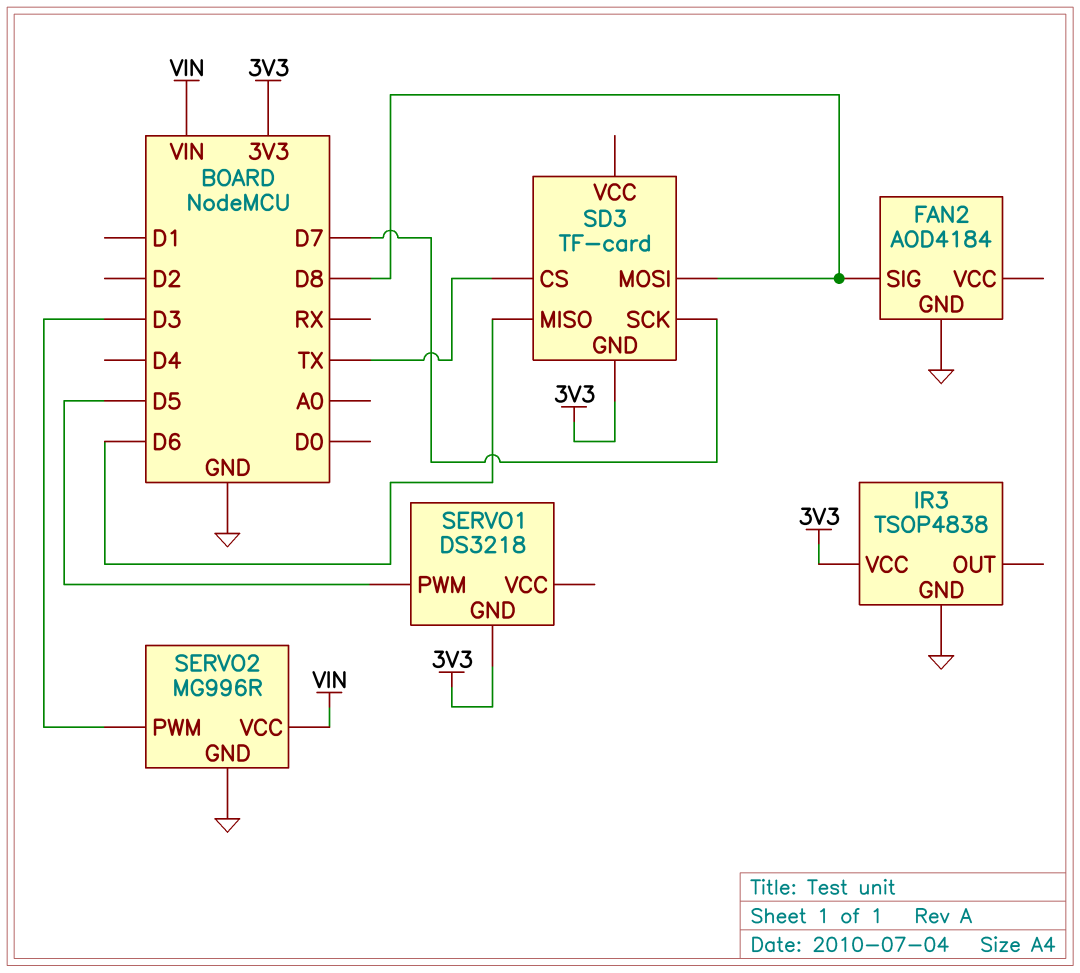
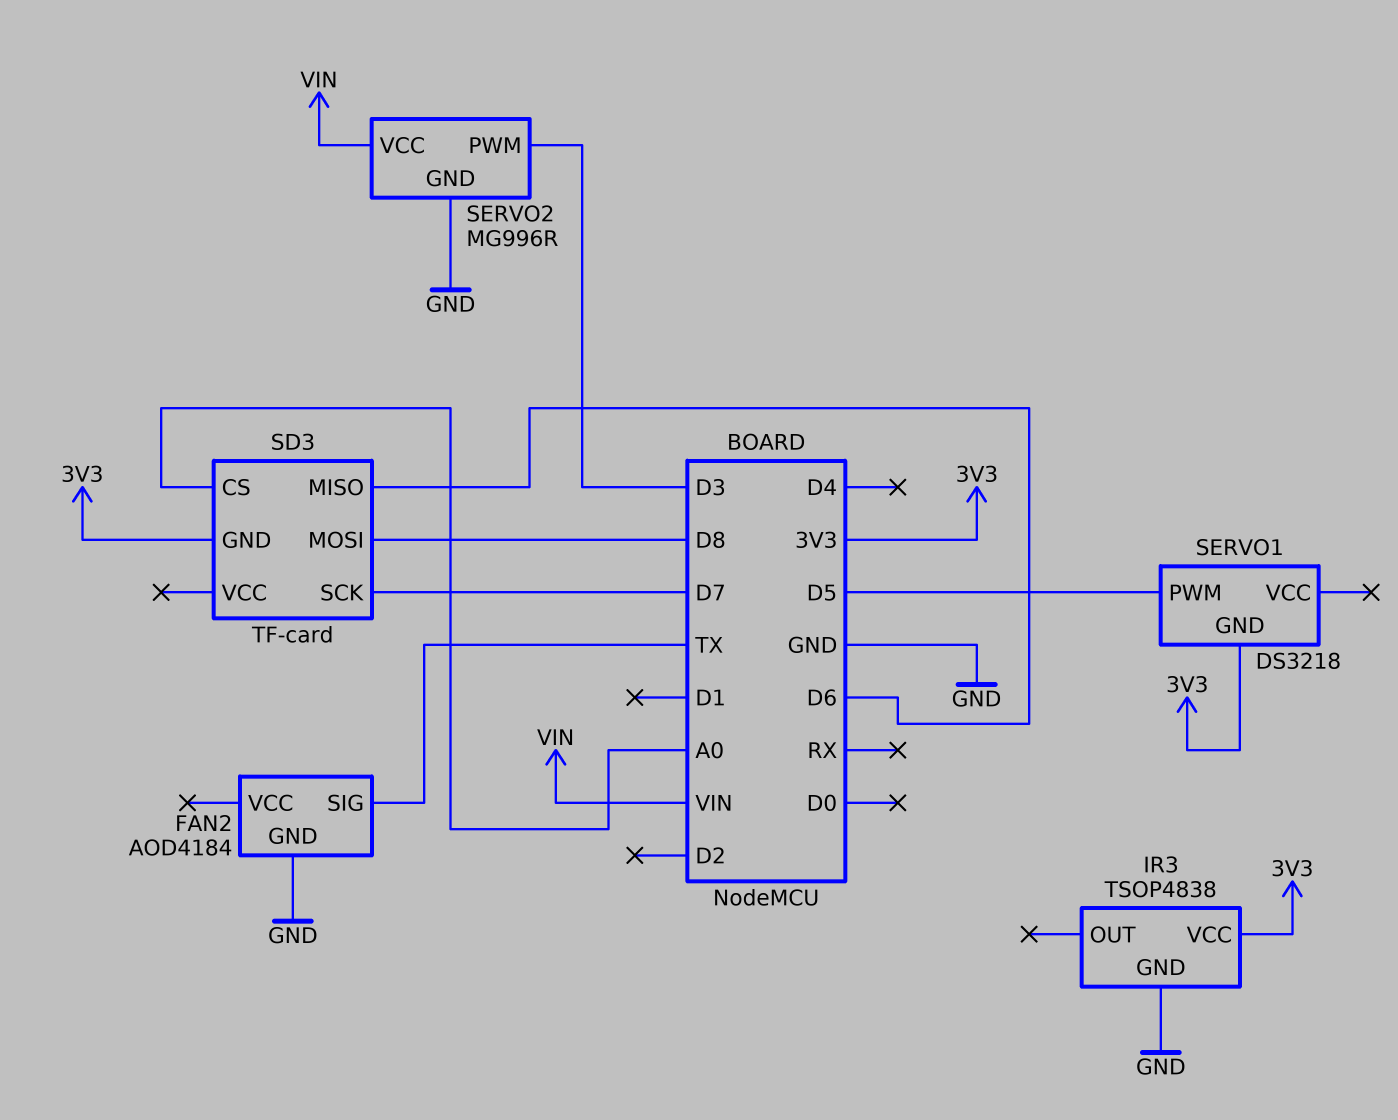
FAN2 pin SIG: D8 -> TX
SD3 pin CS: TX -> A0

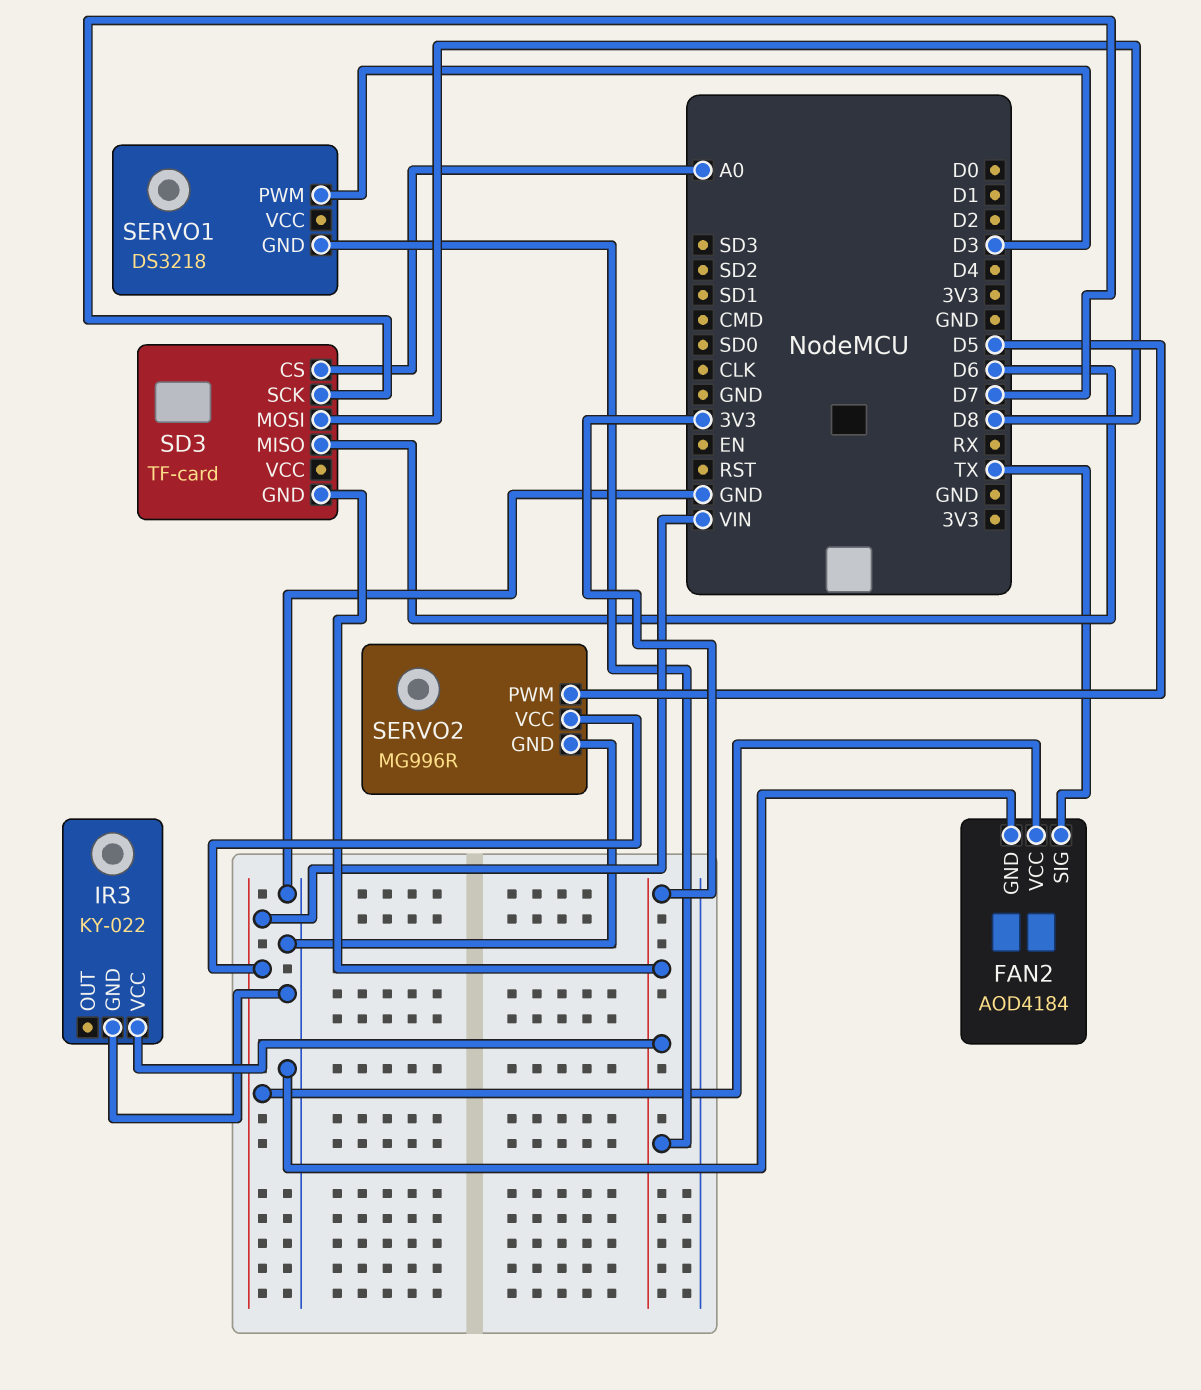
FAN2 pin VCC: none -> VIN
IR3: TSOP4838 -> KY-022
SERVO1 pin PWM: D5 -> D3
SERVO2 pin PWM: D3 -> D5

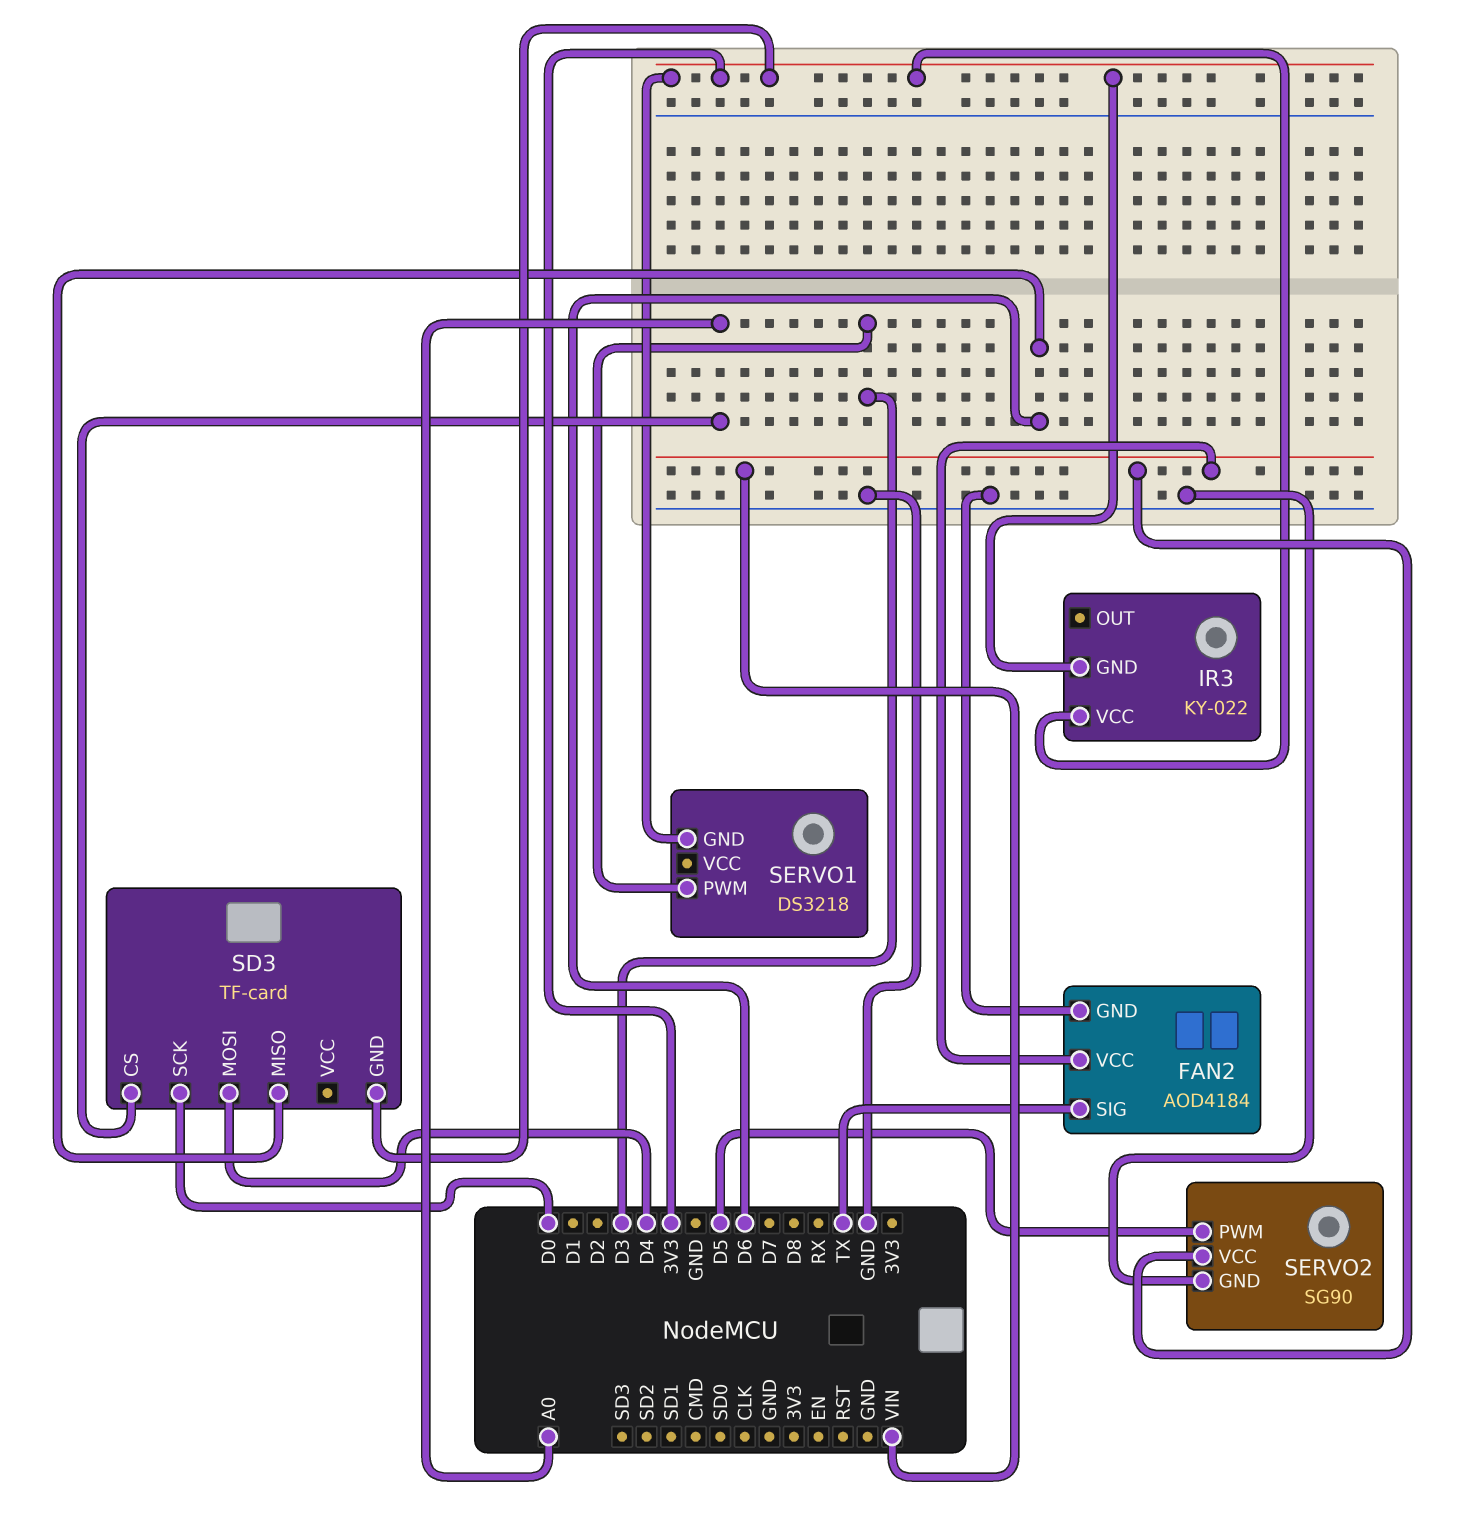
IR3 pin GND: GND -> 3V3
SD3 pin MOSI: D8 -> D4
SD3 pin SCK: D7 -> D0
SERVO2: MG996R -> SG90

